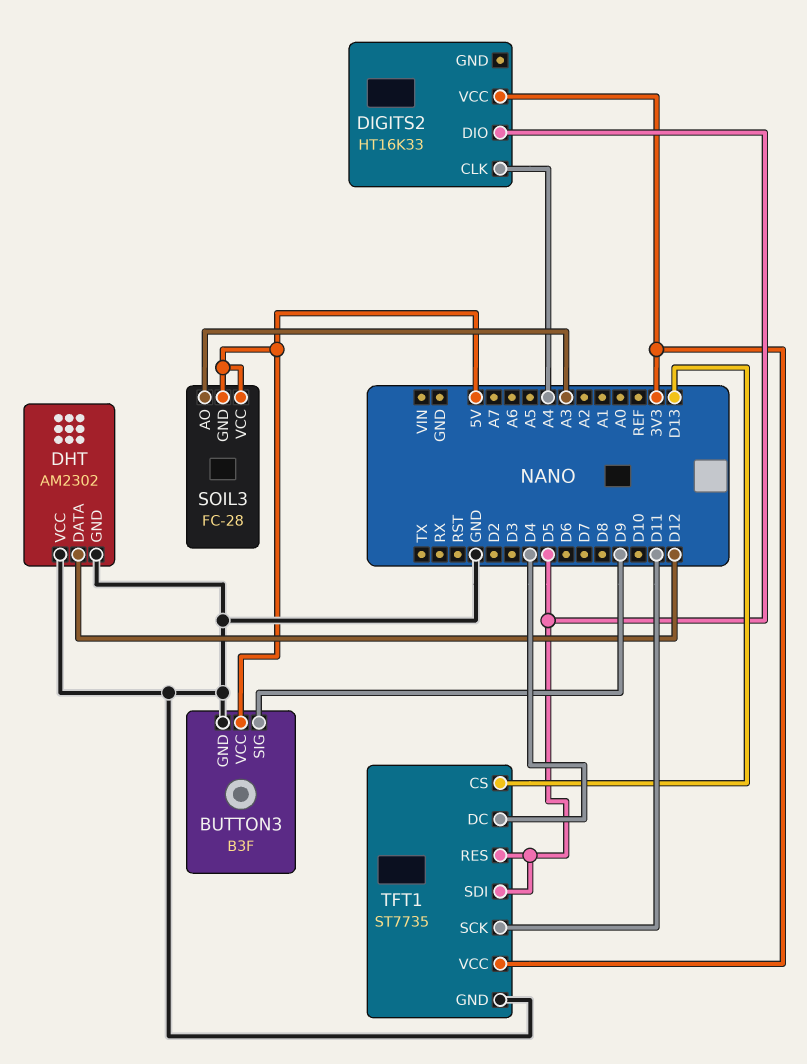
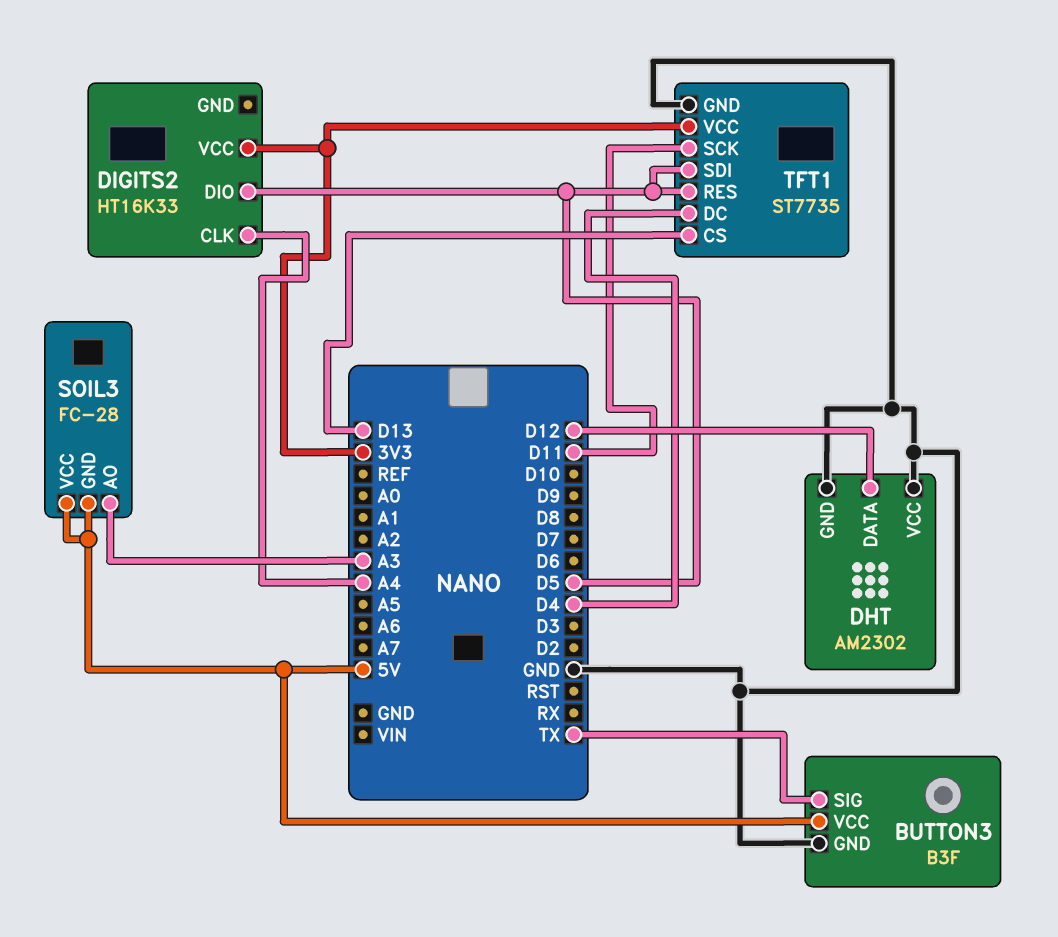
BUTTON3 pin SIG: D9 -> TX

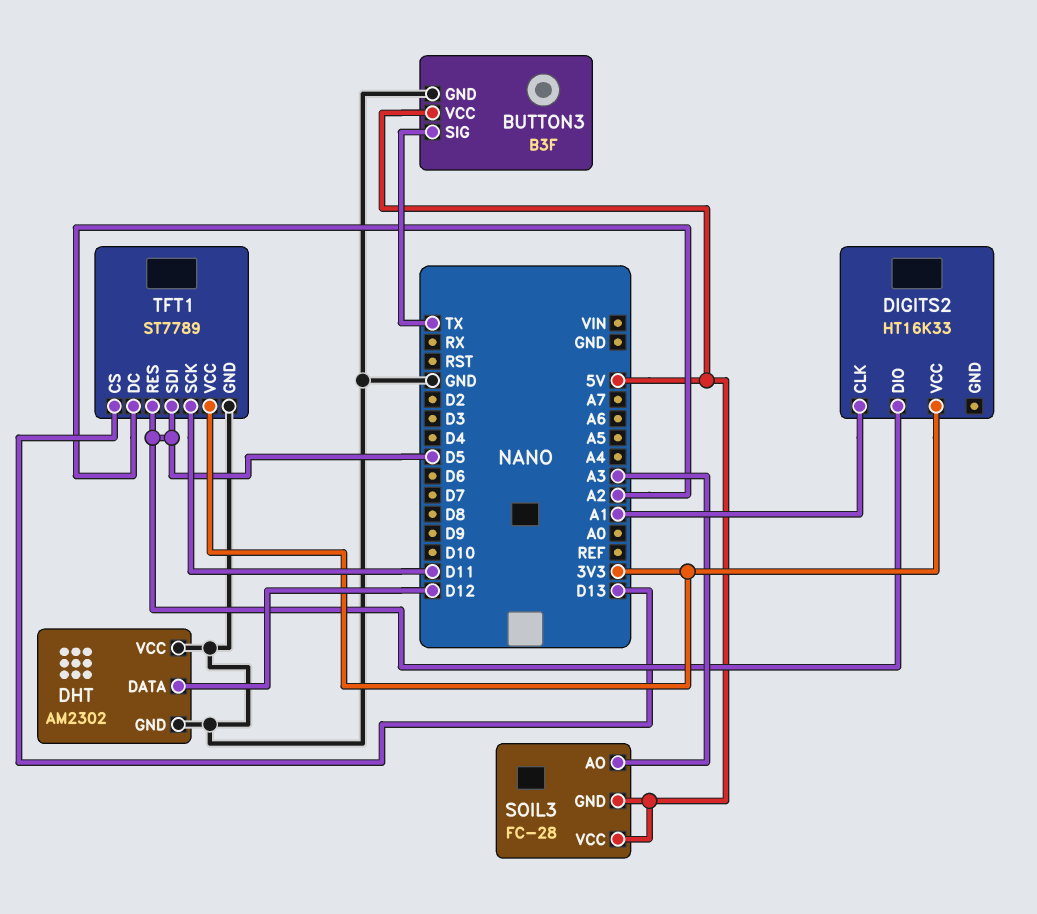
DIGITS2 pin CLK: A4 -> A1
TFT1: ST7735 -> ST7789
TFT1 pin DC: D4 -> A2

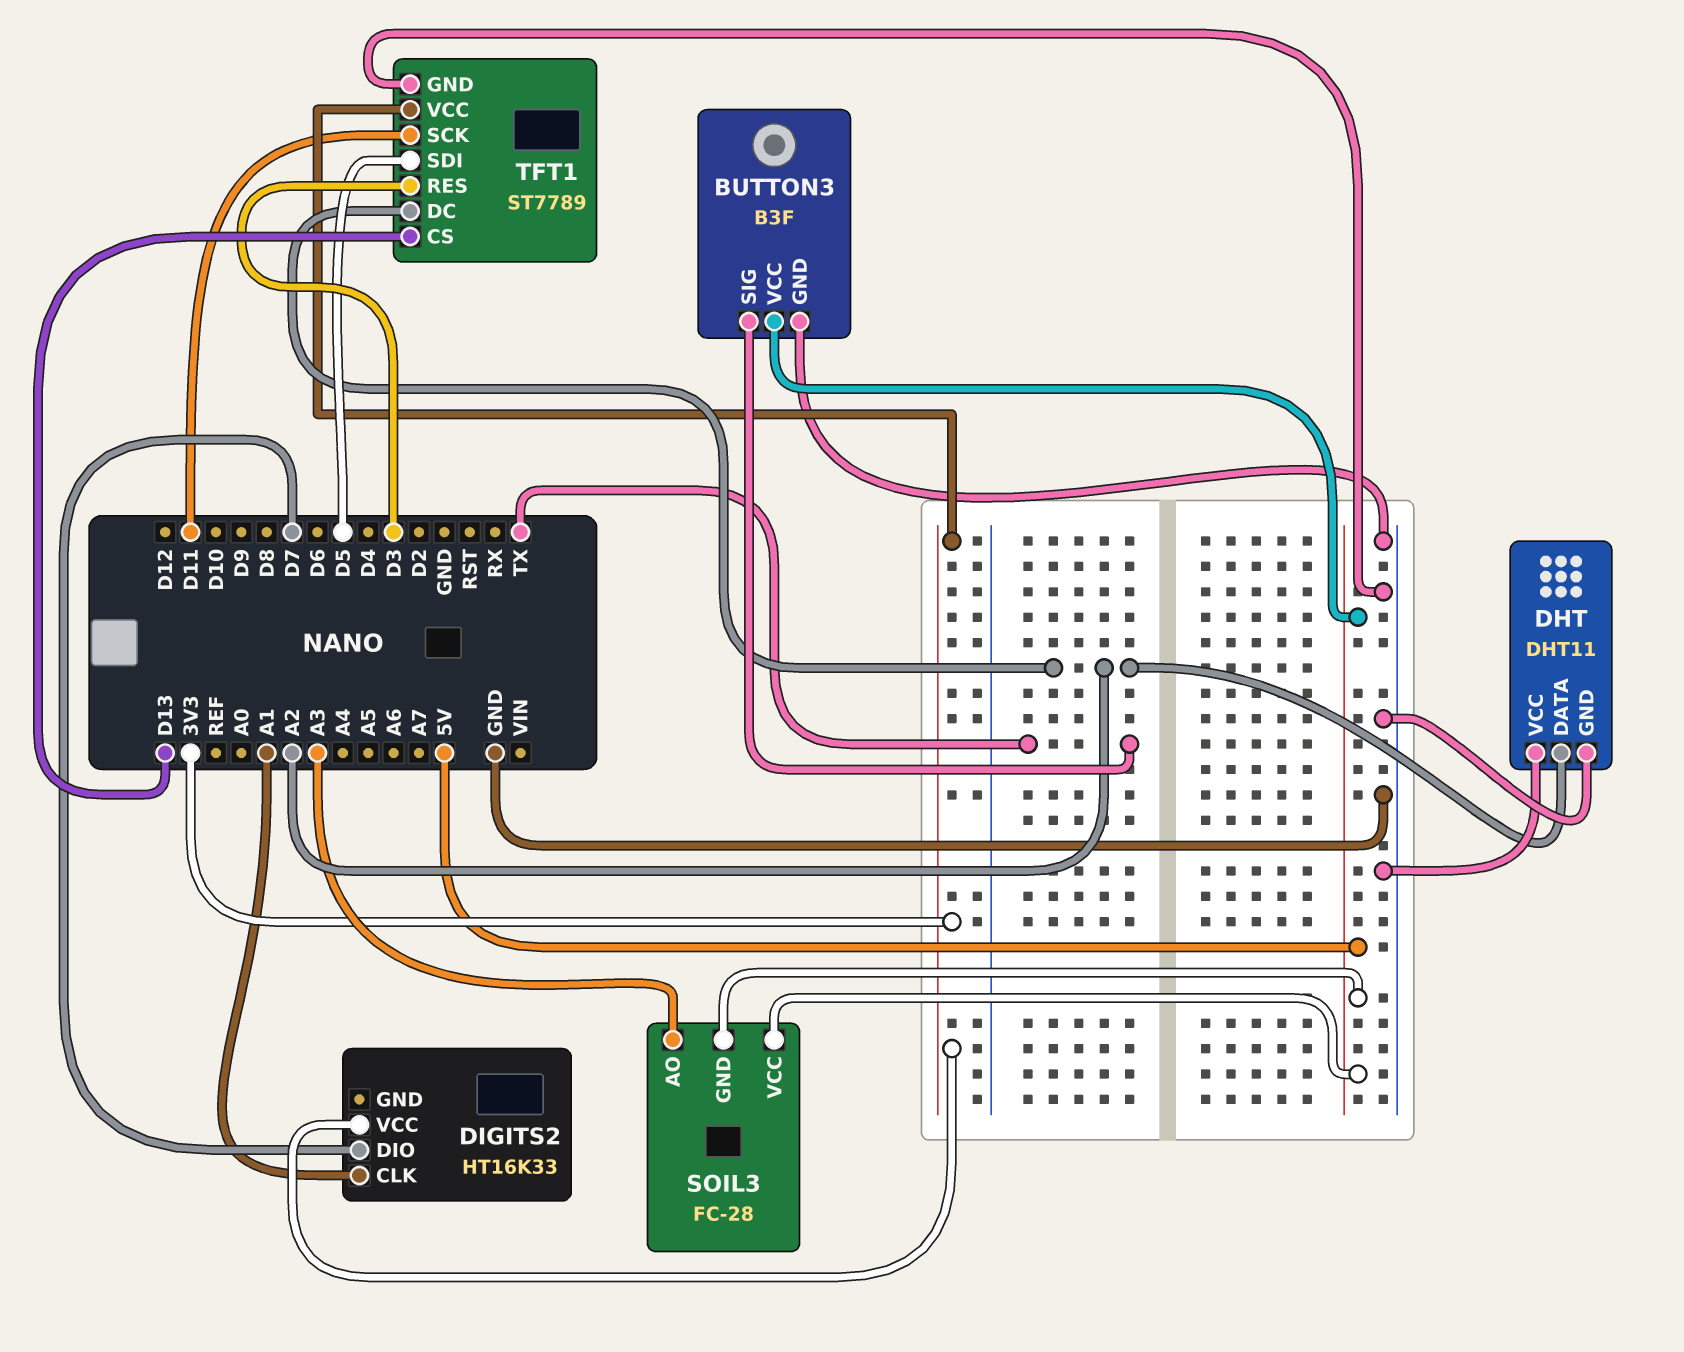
DHT: AM2302 -> DHT11
DHT pin DATA: D12 -> A2
DIGITS2 pin DIO: D5 -> D7
TFT1 pin RES: D5 -> D3

